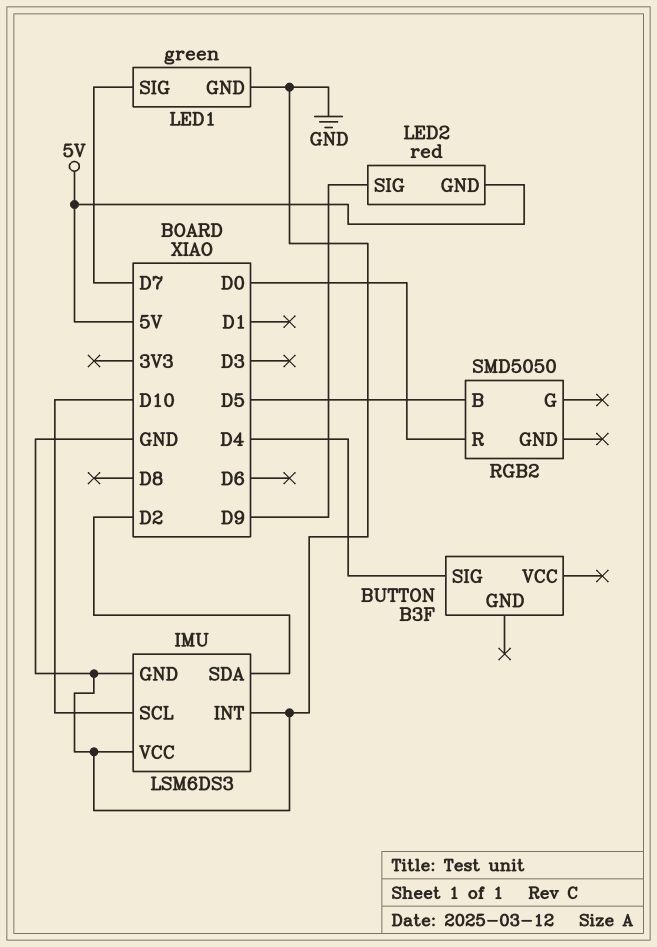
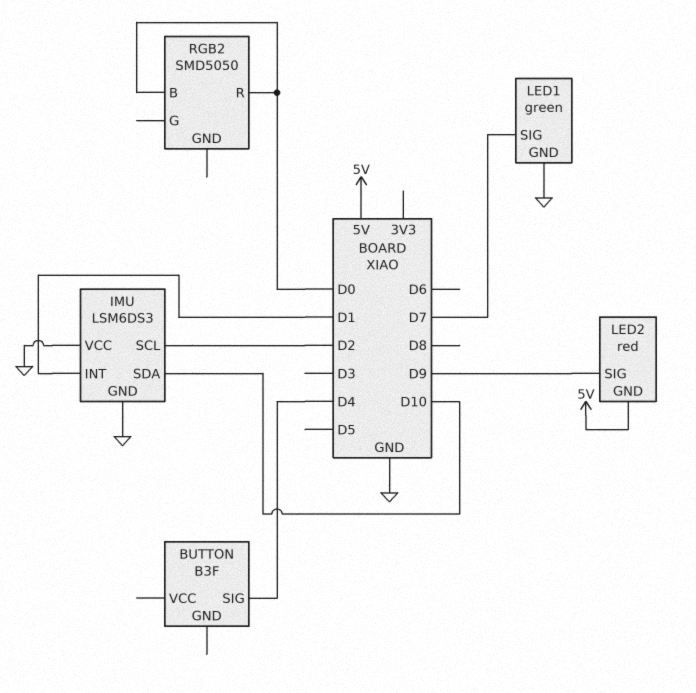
IMU pin INT: GND -> D1
IMU pin SCL: D10 -> D2
IMU pin SDA: D2 -> D10
RGB2 pin B: D5 -> D0

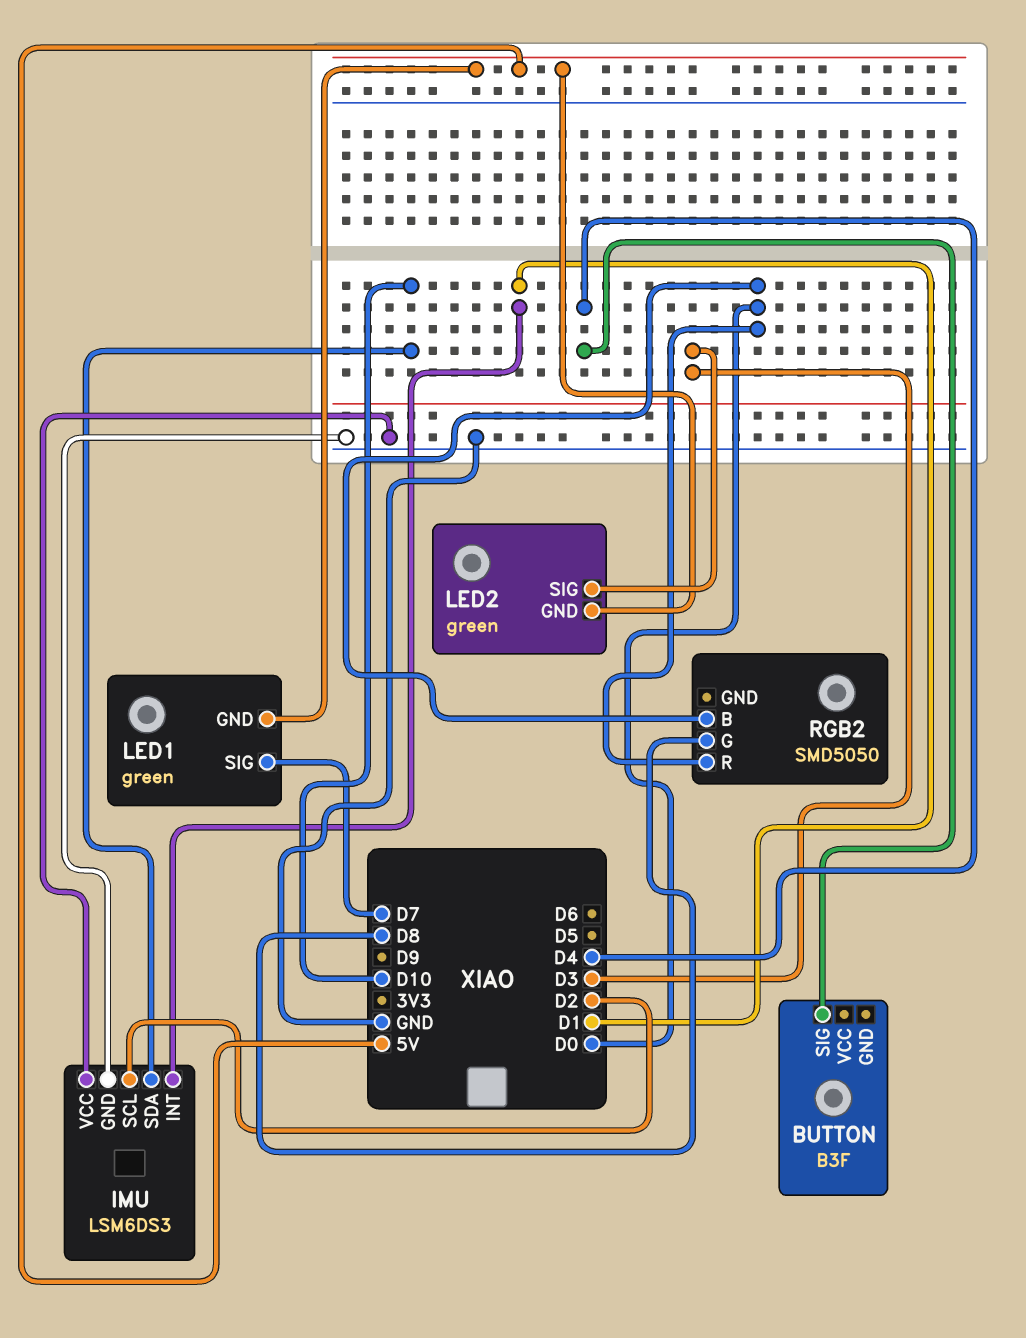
LED1 pin GND: GND -> 5V
LED2: red -> green
LED2 pin SIG: D9 -> D3
RGB2 pin G: none -> D8

